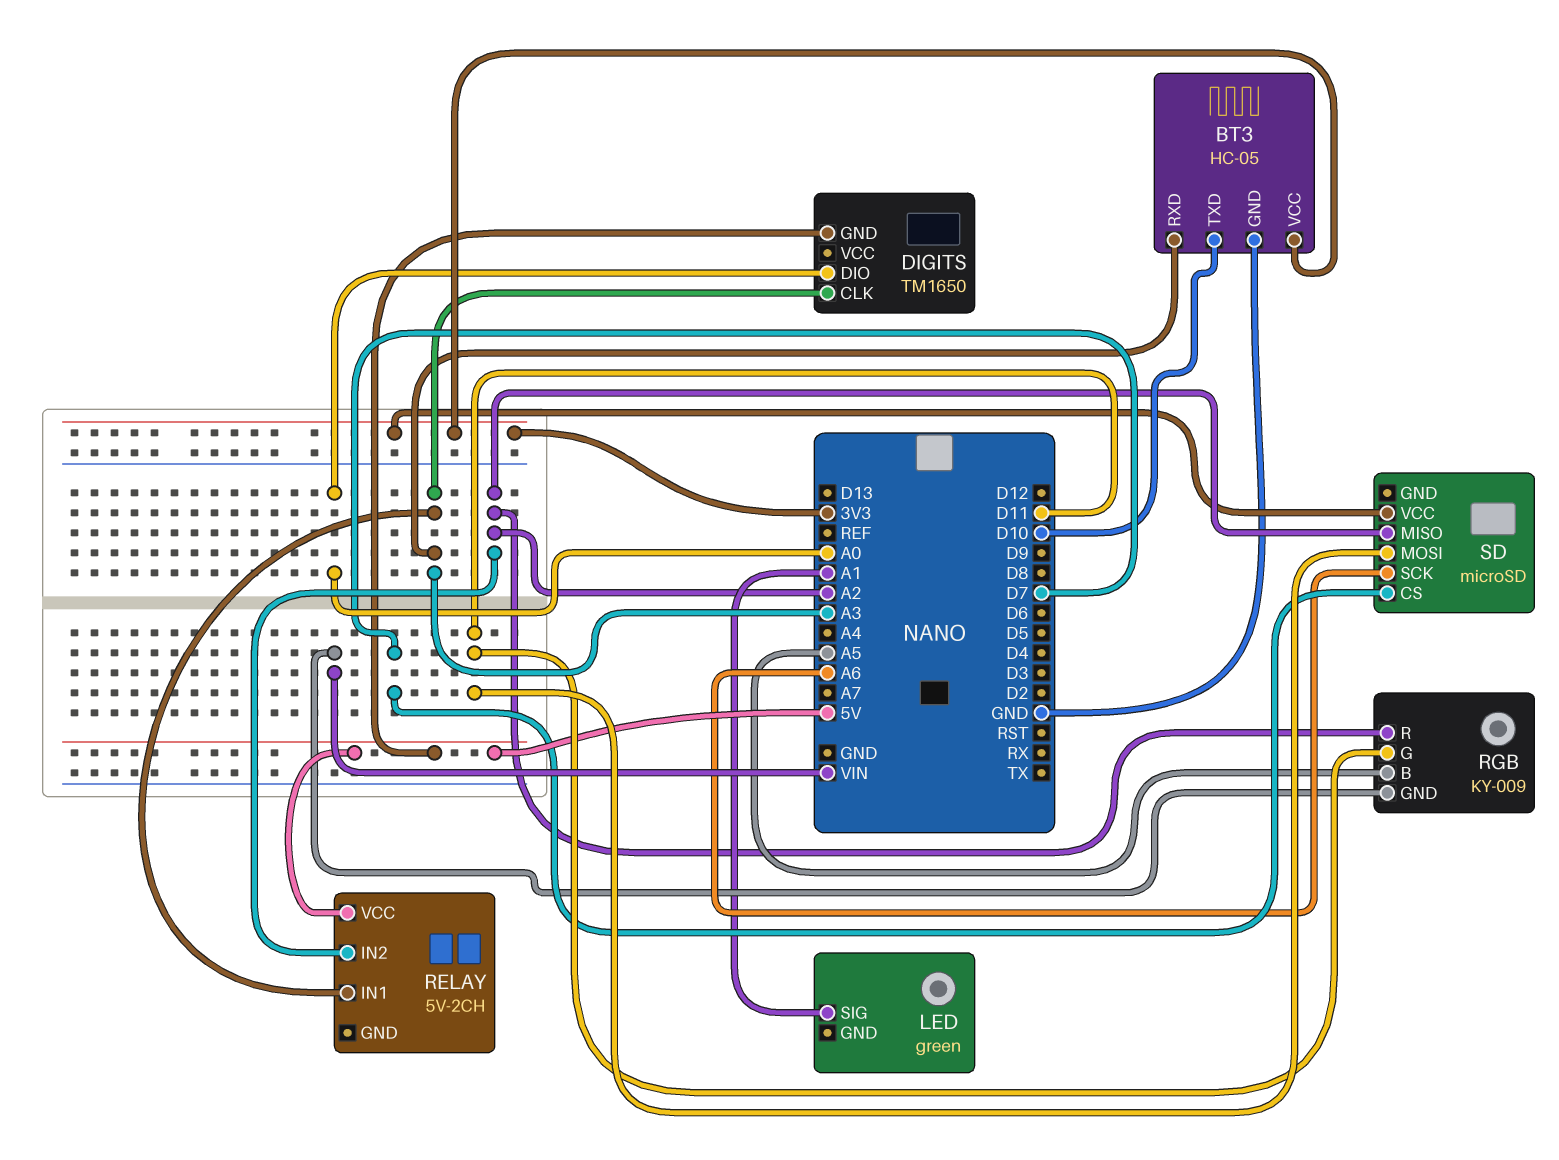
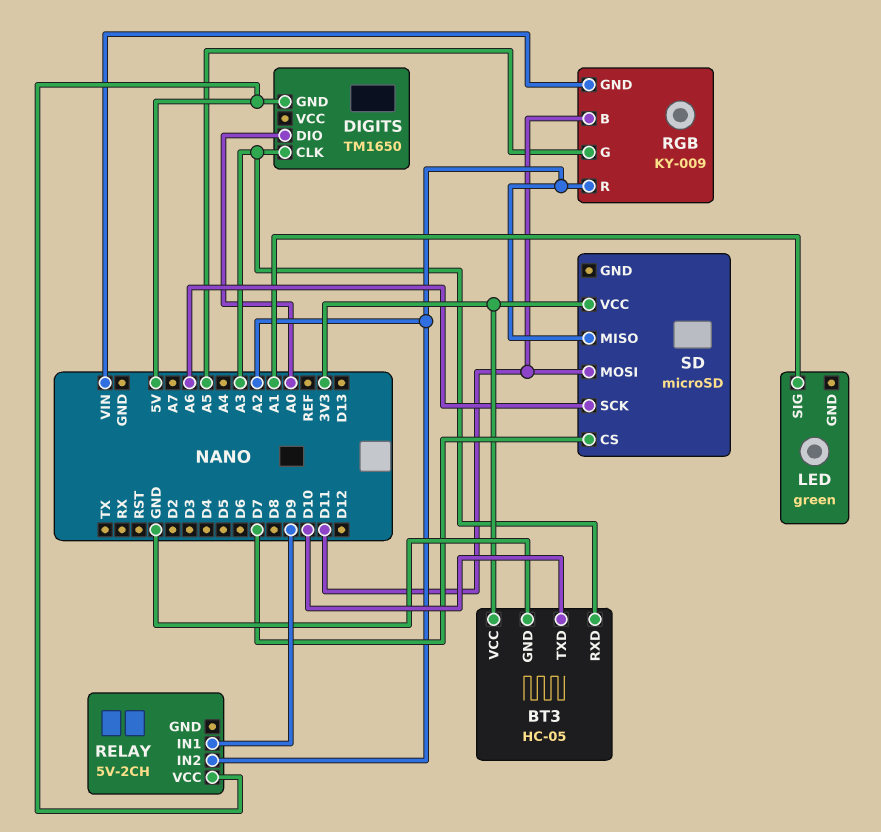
RELAY pin IN1: A3 -> D9
RGB pin B: A5 -> D11
RGB pin G: D11 -> A5

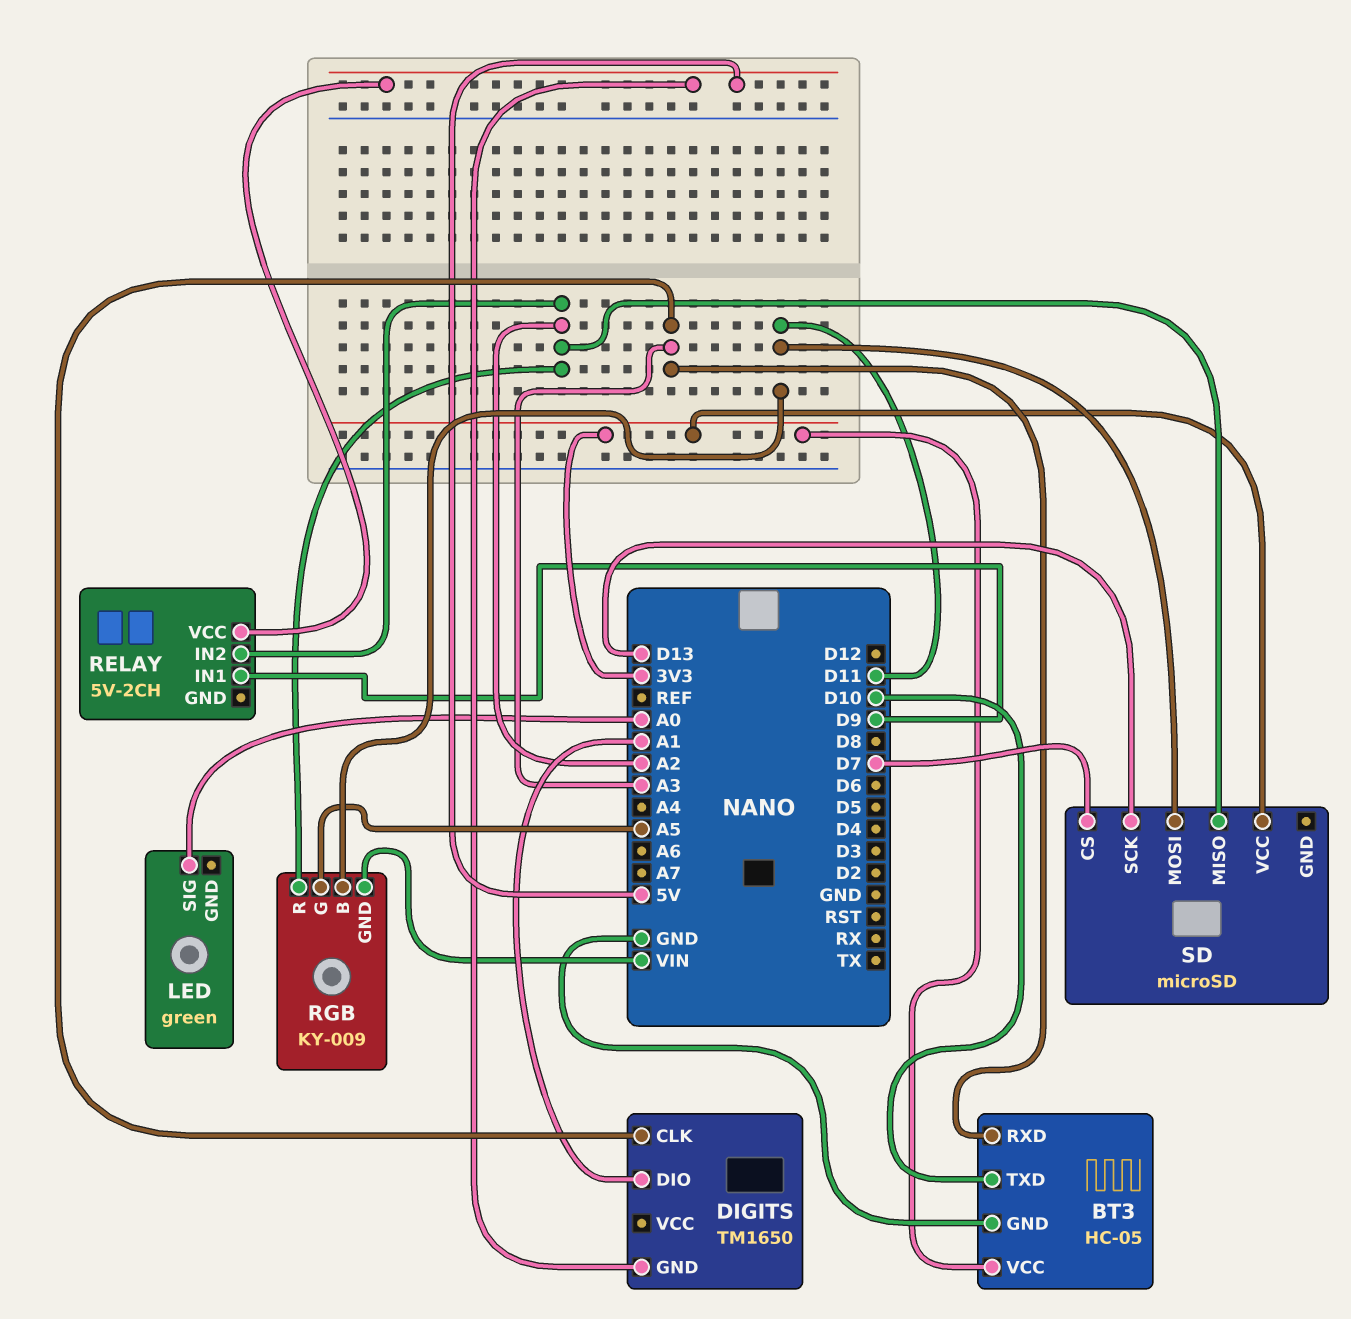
DIGITS pin DIO: A0 -> A1
LED pin SIG: A1 -> A0
SD pin SCK: A6 -> D13

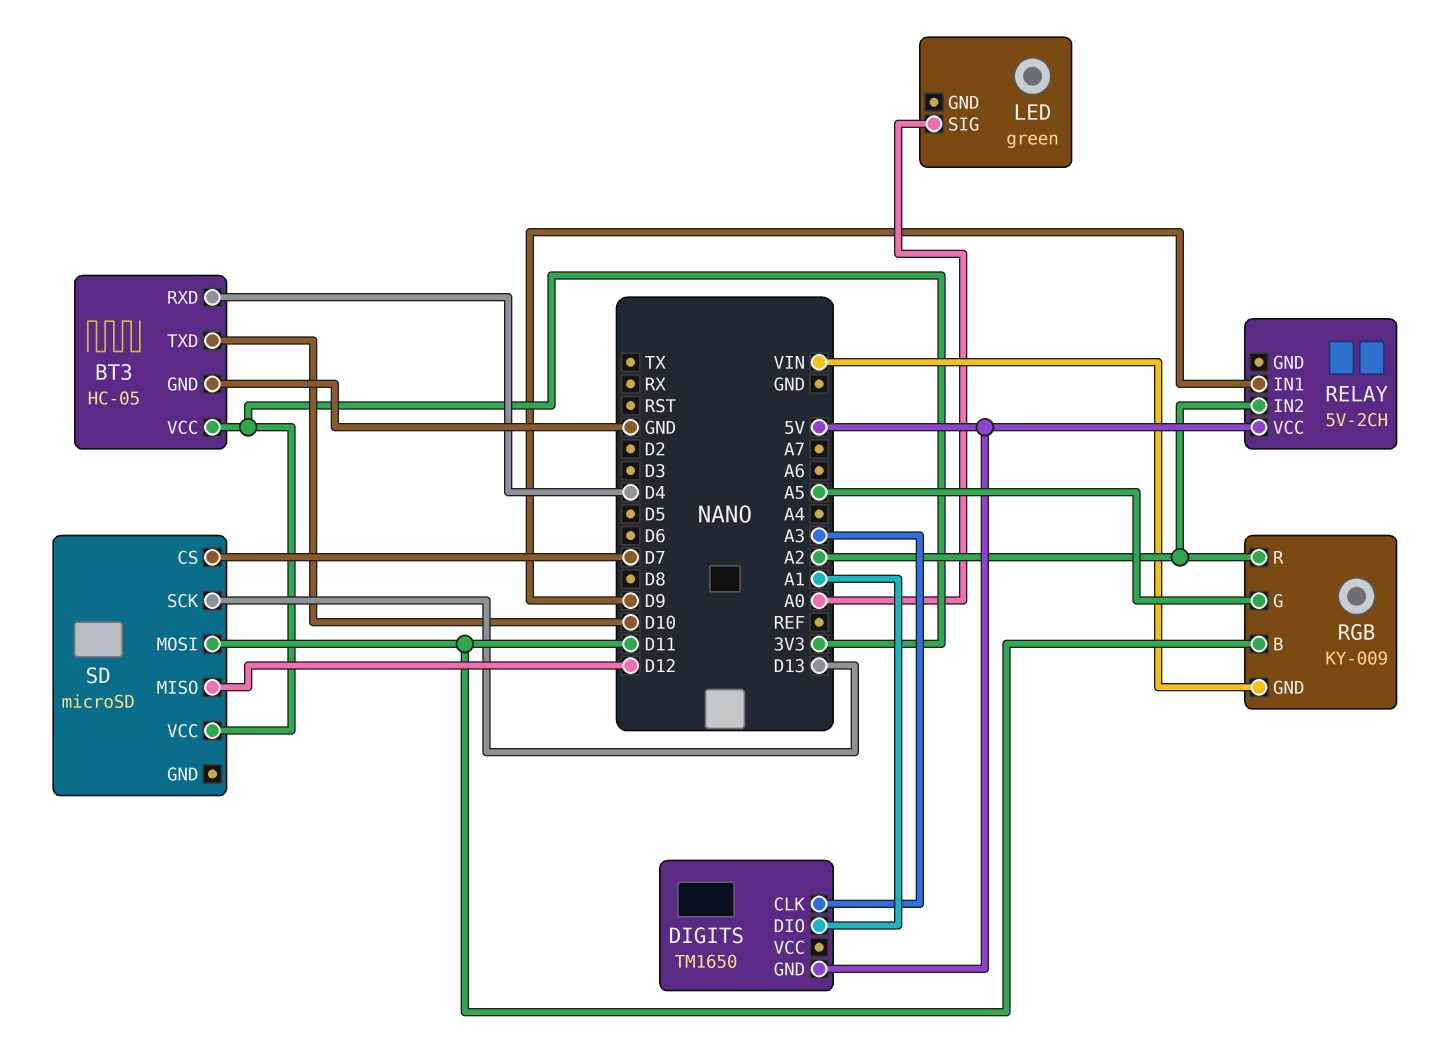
BT3 pin RXD: A3 -> D4
SD pin MISO: A2 -> D12

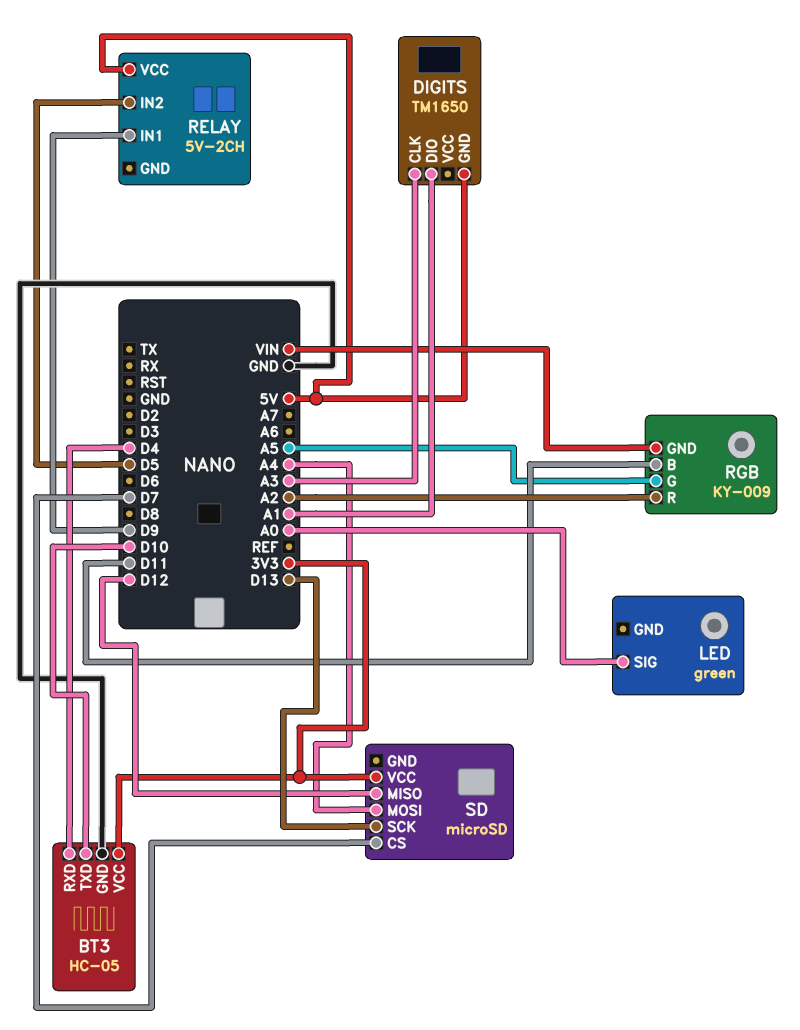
RELAY pin IN2: A2 -> D5
SD pin MOSI: D11 -> A4

